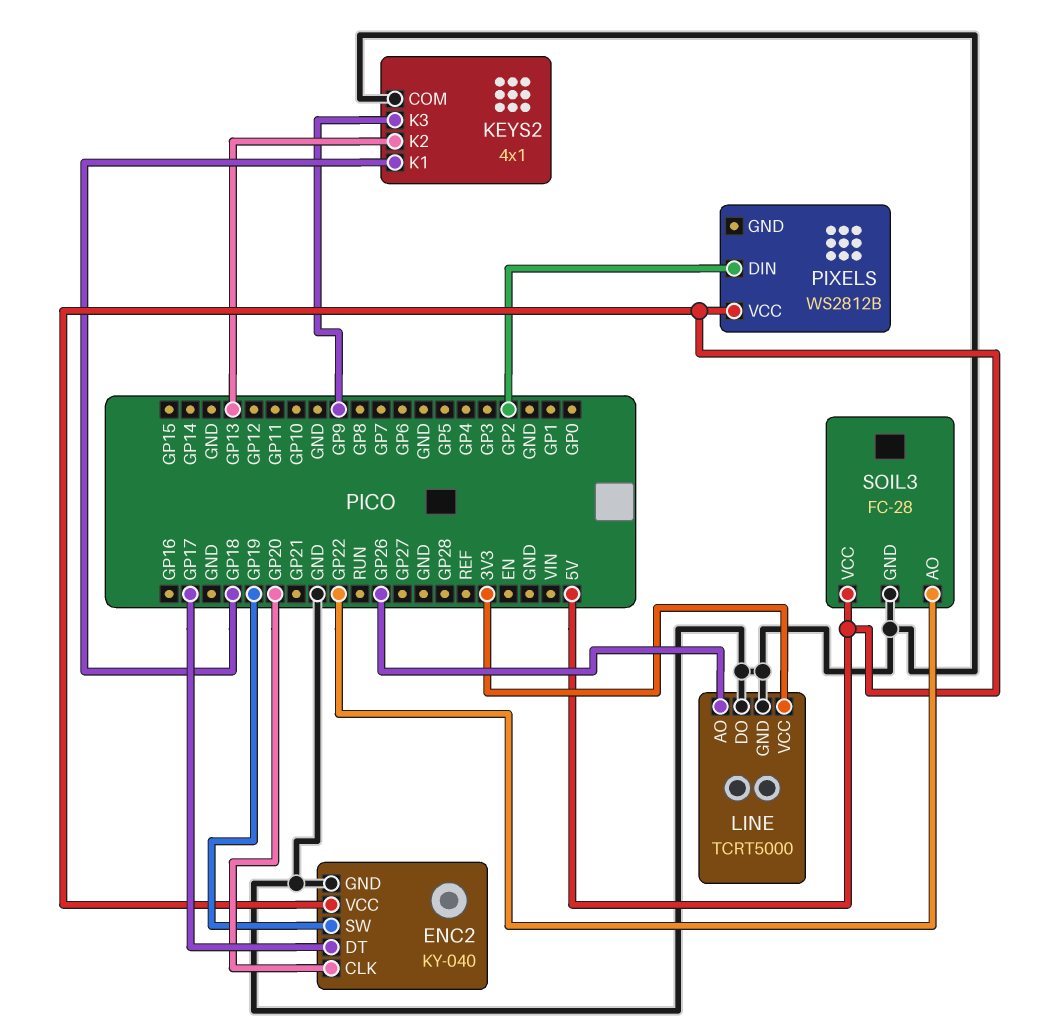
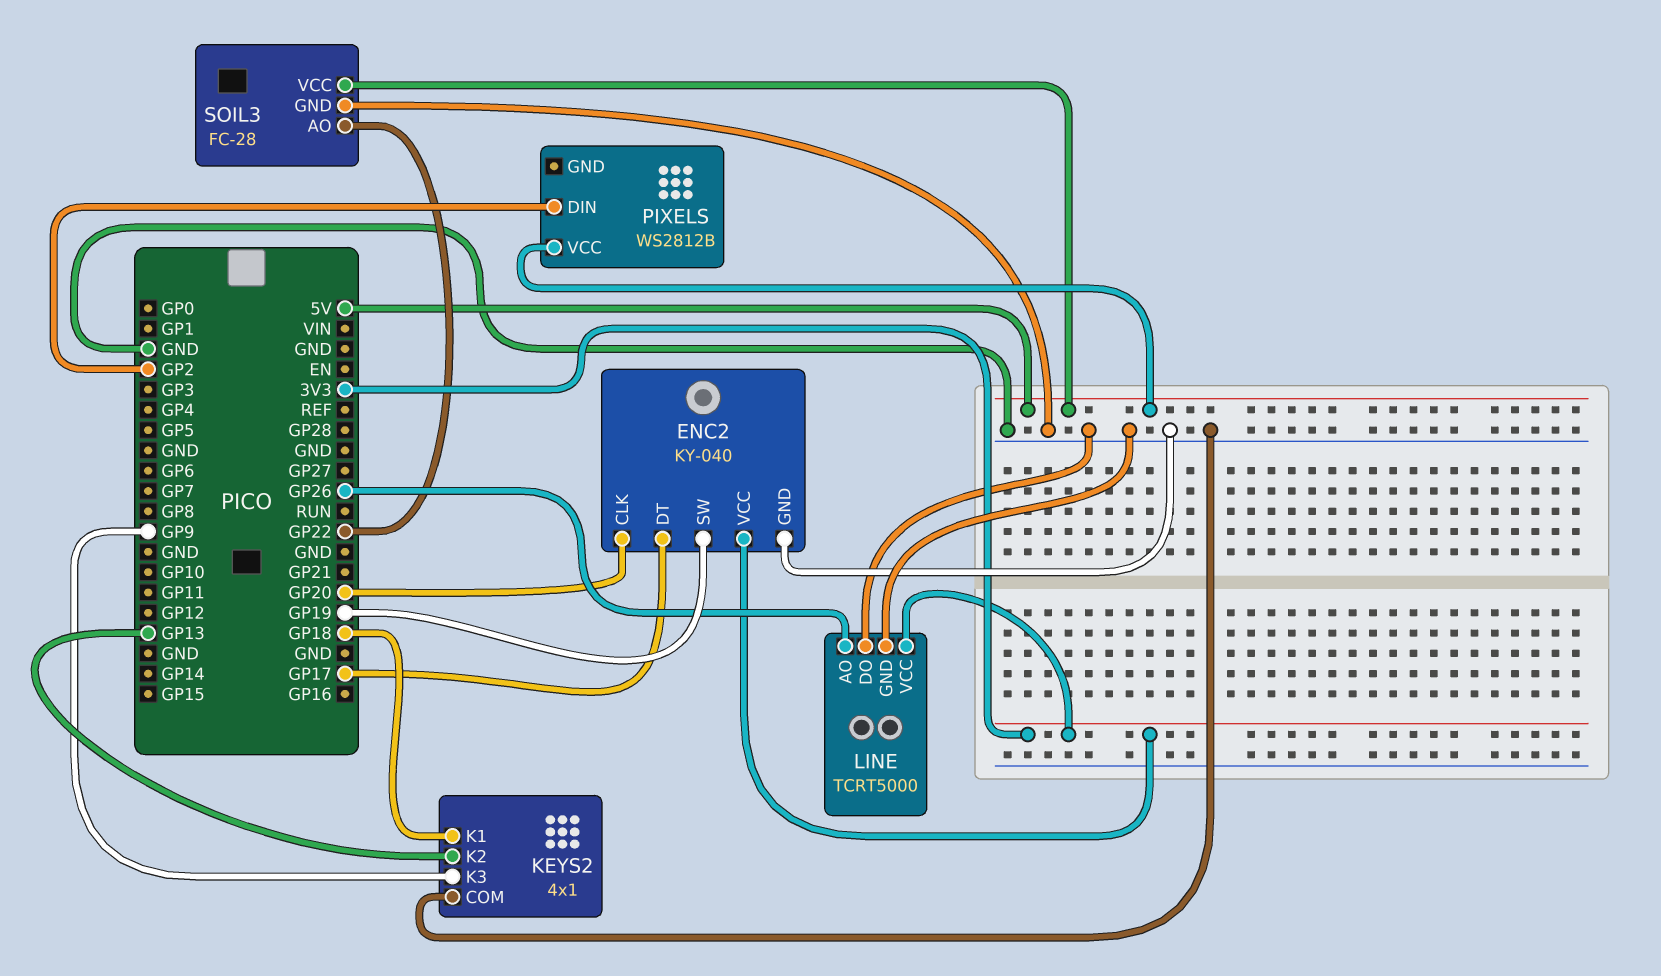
ENC2 pin VCC: 5V -> 3V3

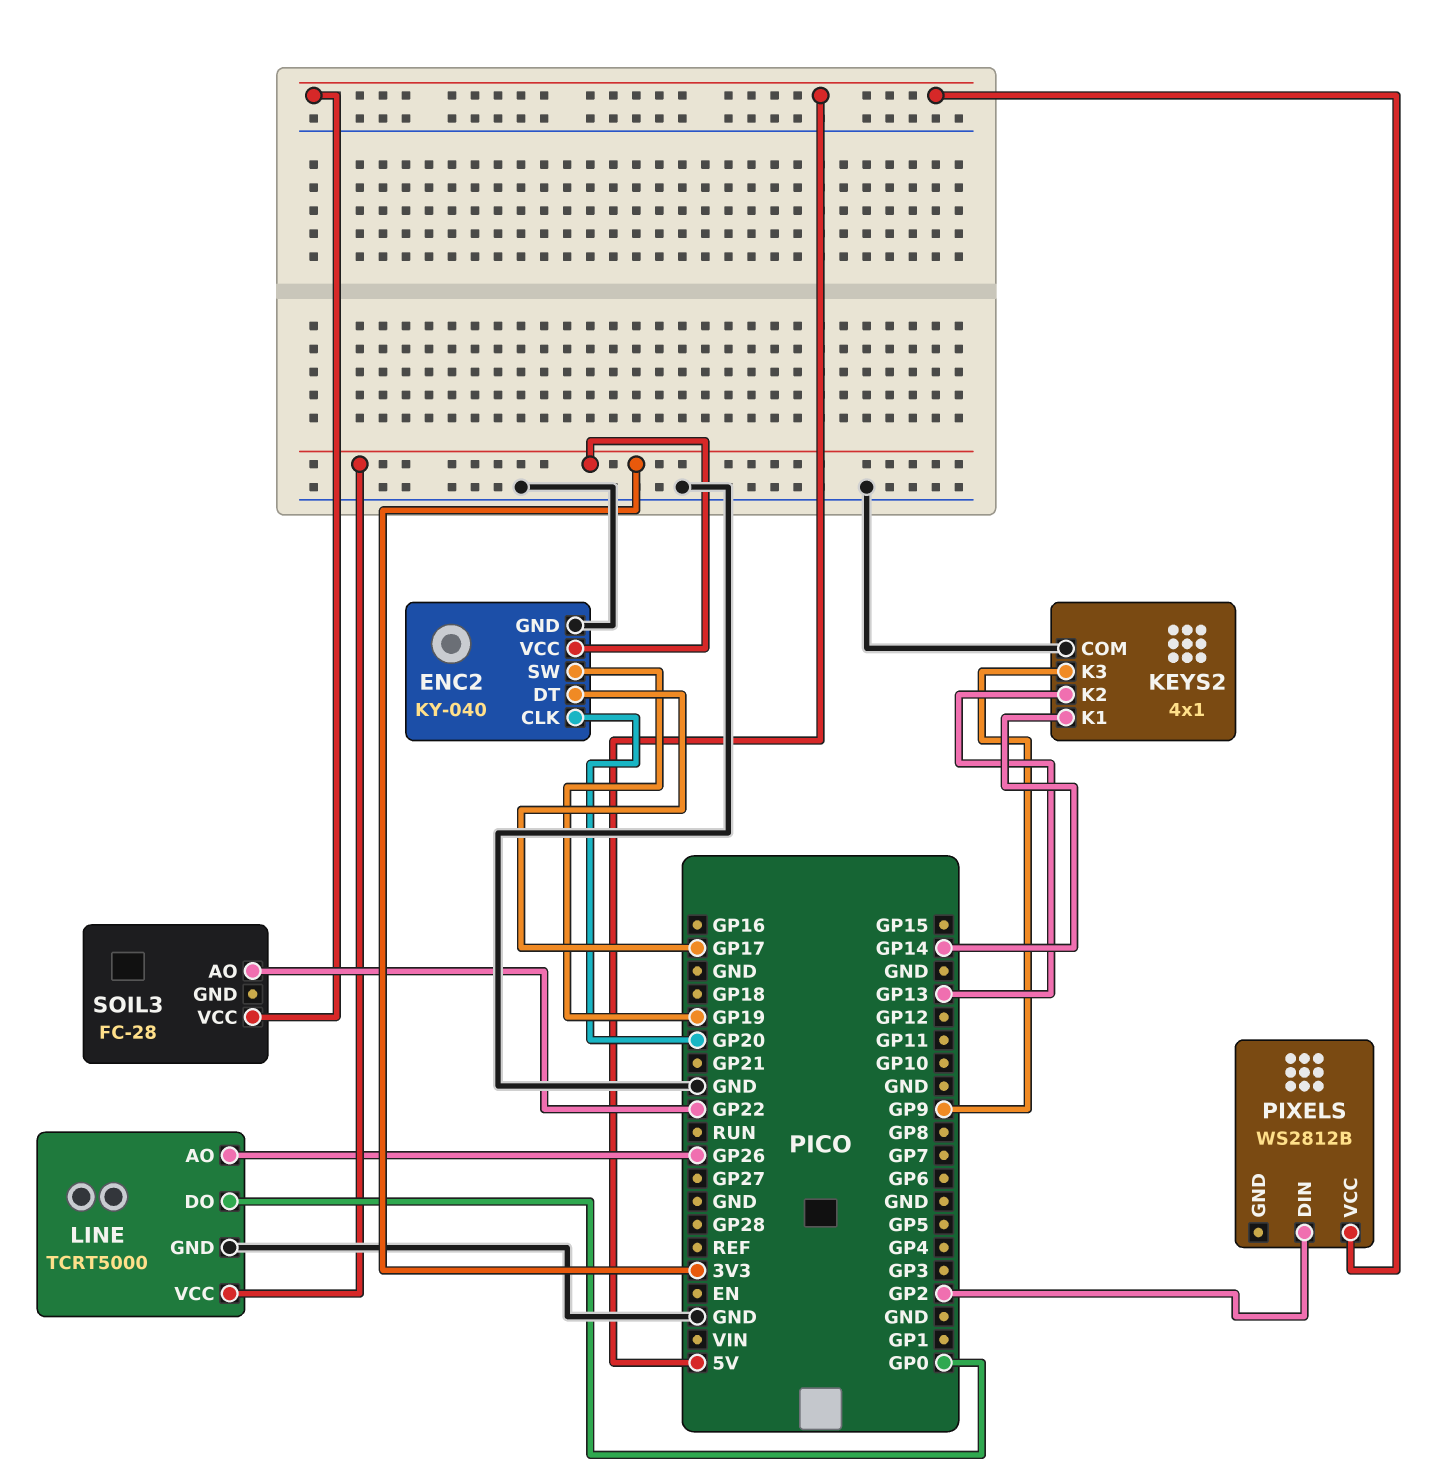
KEYS2 pin K1: GP18 -> GP14
LINE pin DO: GND -> GP0
SOIL3 pin GND: GND -> none

